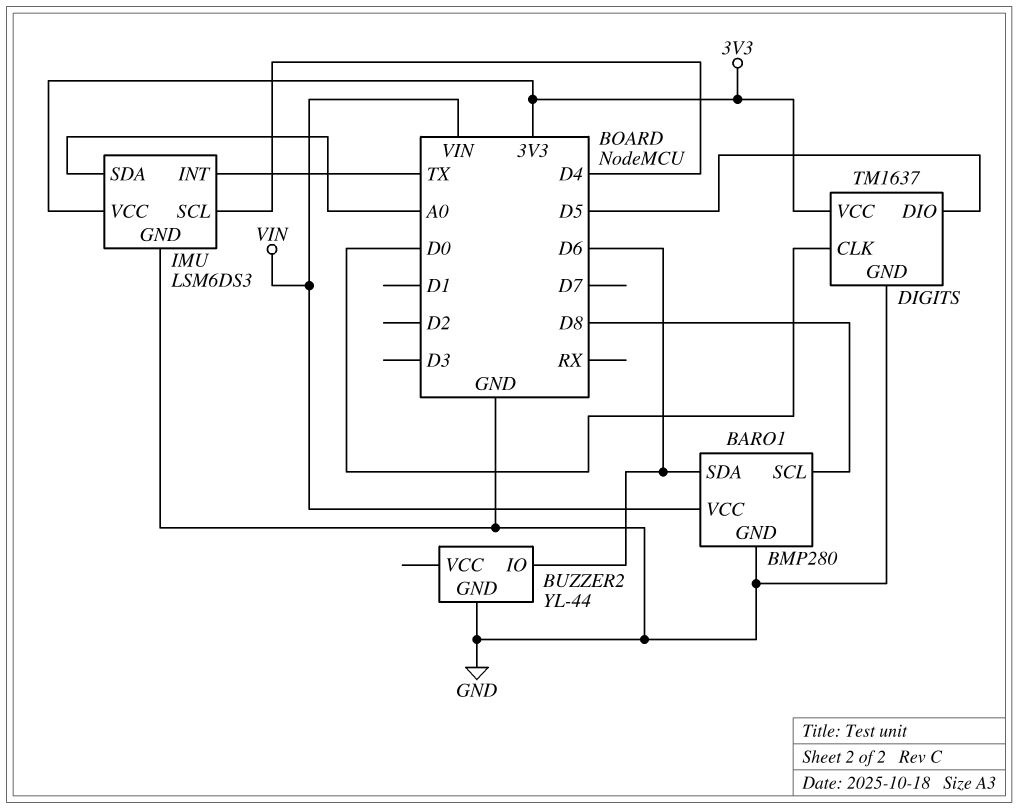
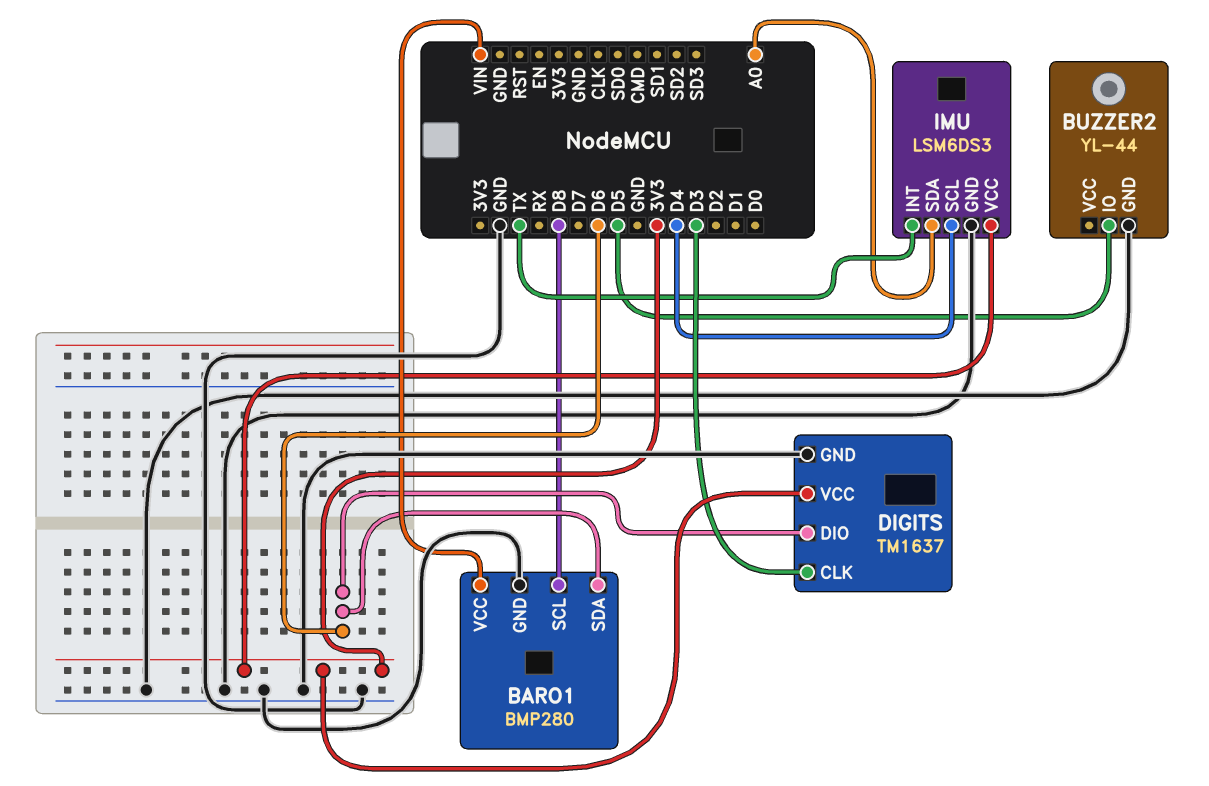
BUZZER2 pin IO: D6 -> D5
DIGITS pin CLK: D0 -> D3
DIGITS pin DIO: D5 -> D6

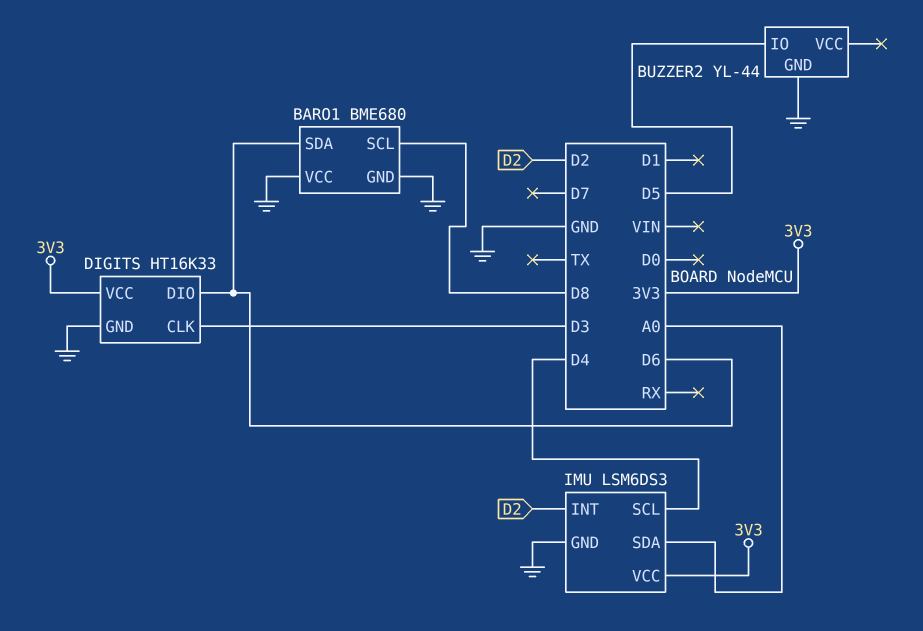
BARO1: BMP280 -> BME680
BARO1 pin VCC: VIN -> GND
DIGITS: TM1637 -> HT16K33
IMU pin INT: TX -> D2

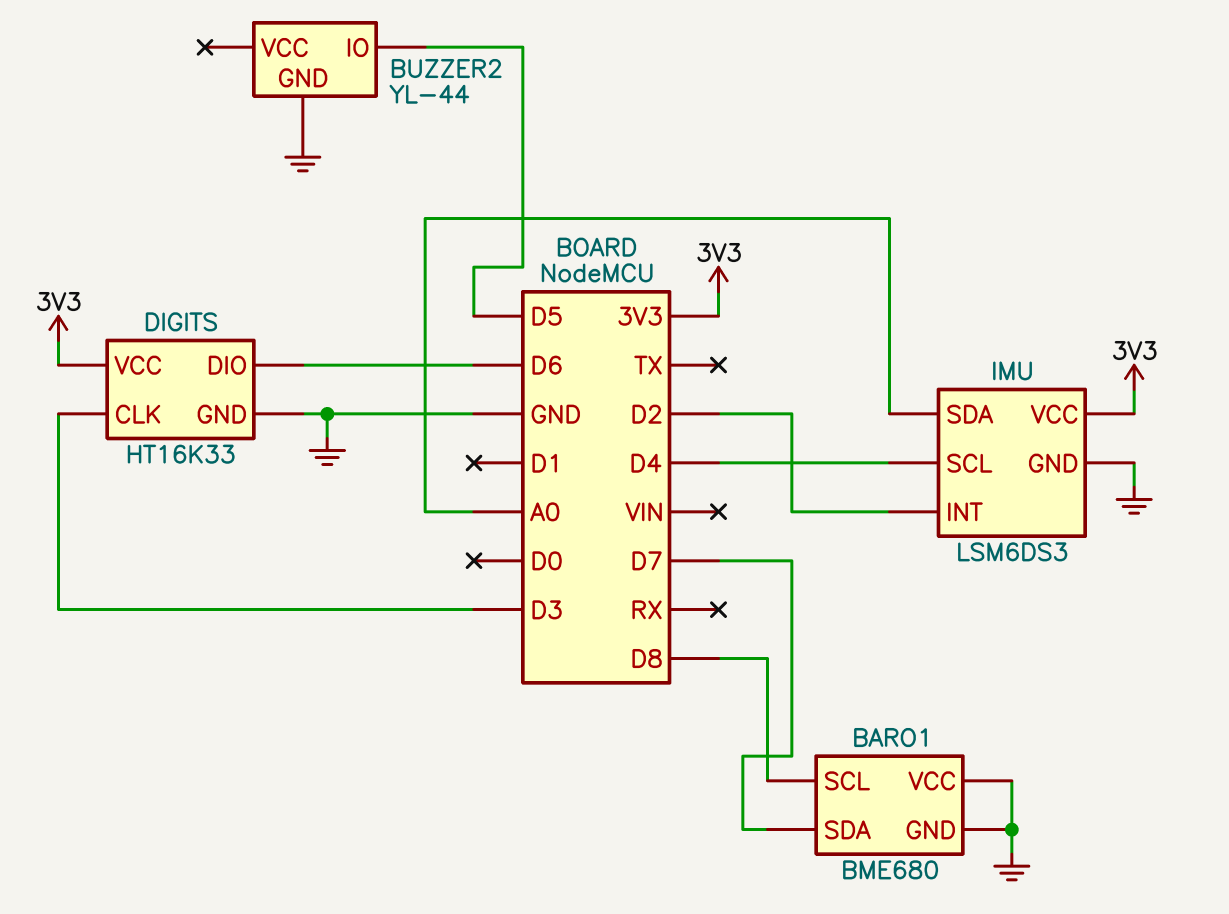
BARO1 pin SDA: D6 -> D7

